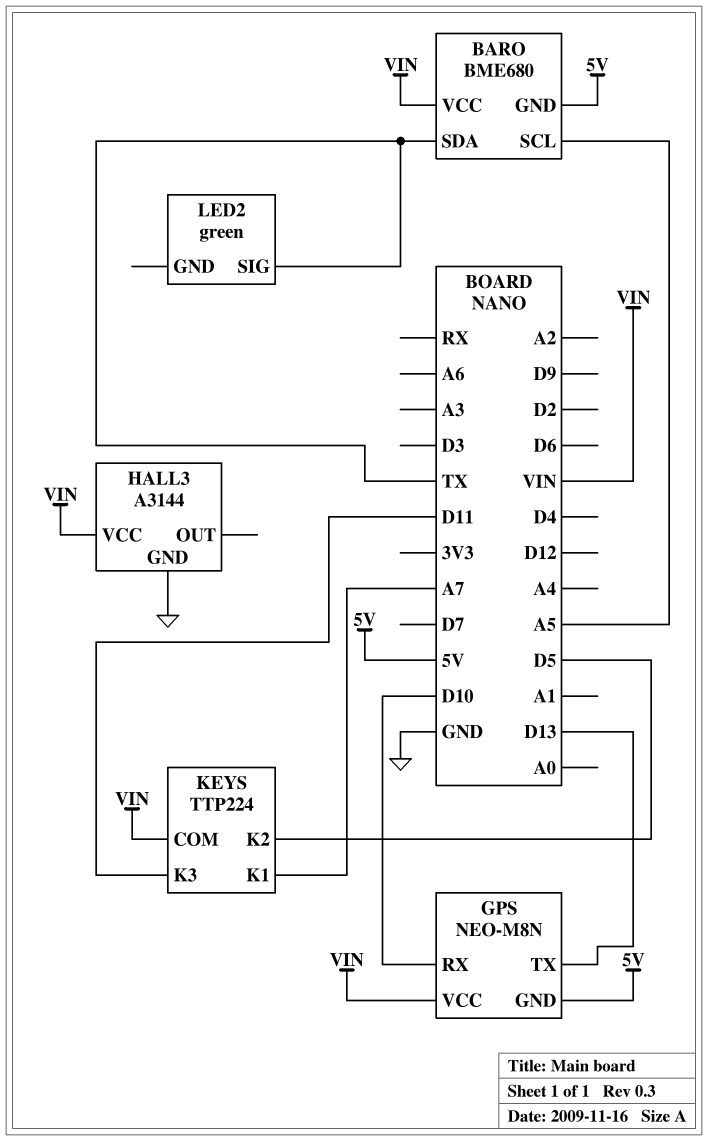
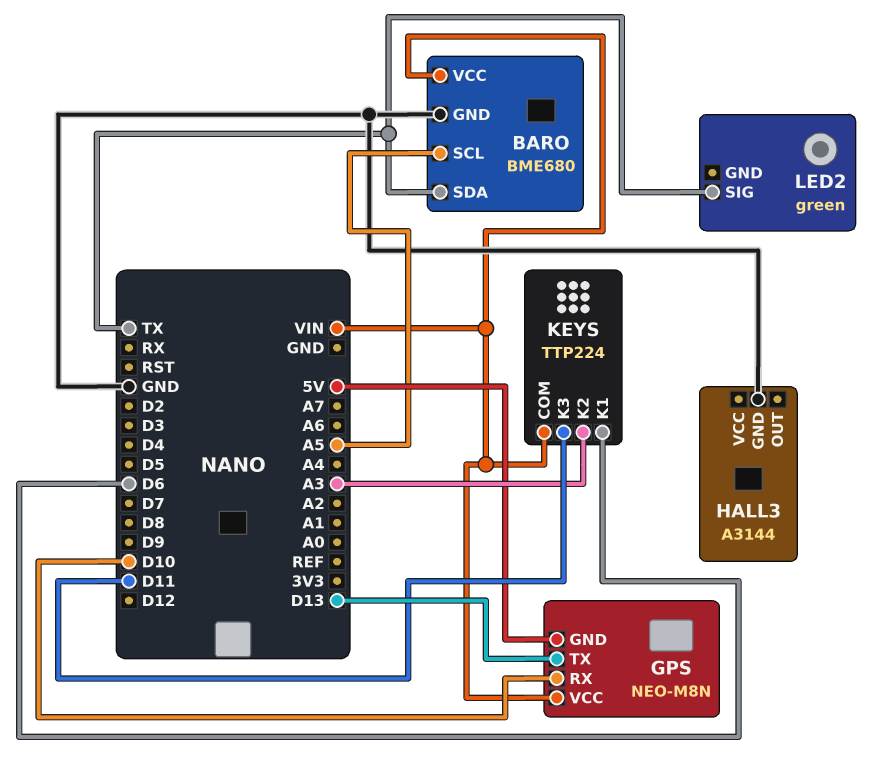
BARO pin GND: 5V -> GND
HALL3 pin VCC: VIN -> none
KEYS pin K1: A7 -> D6
KEYS pin K2: D5 -> A3

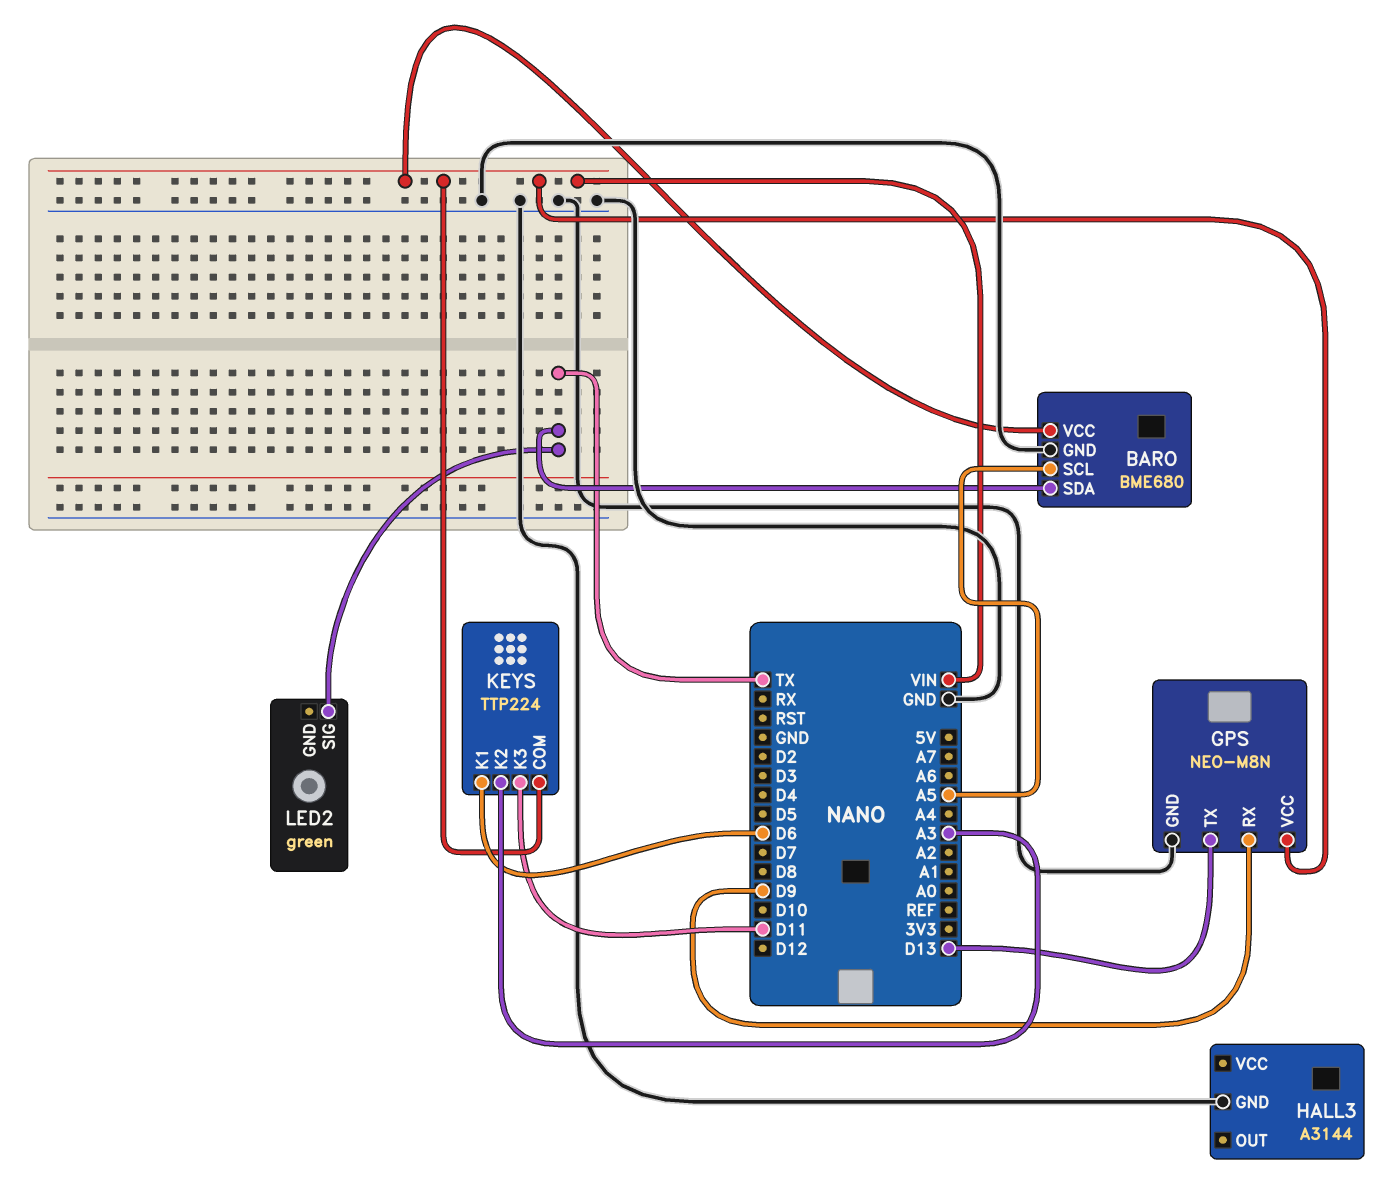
GPS pin GND: 5V -> GND
GPS pin RX: D10 -> D9

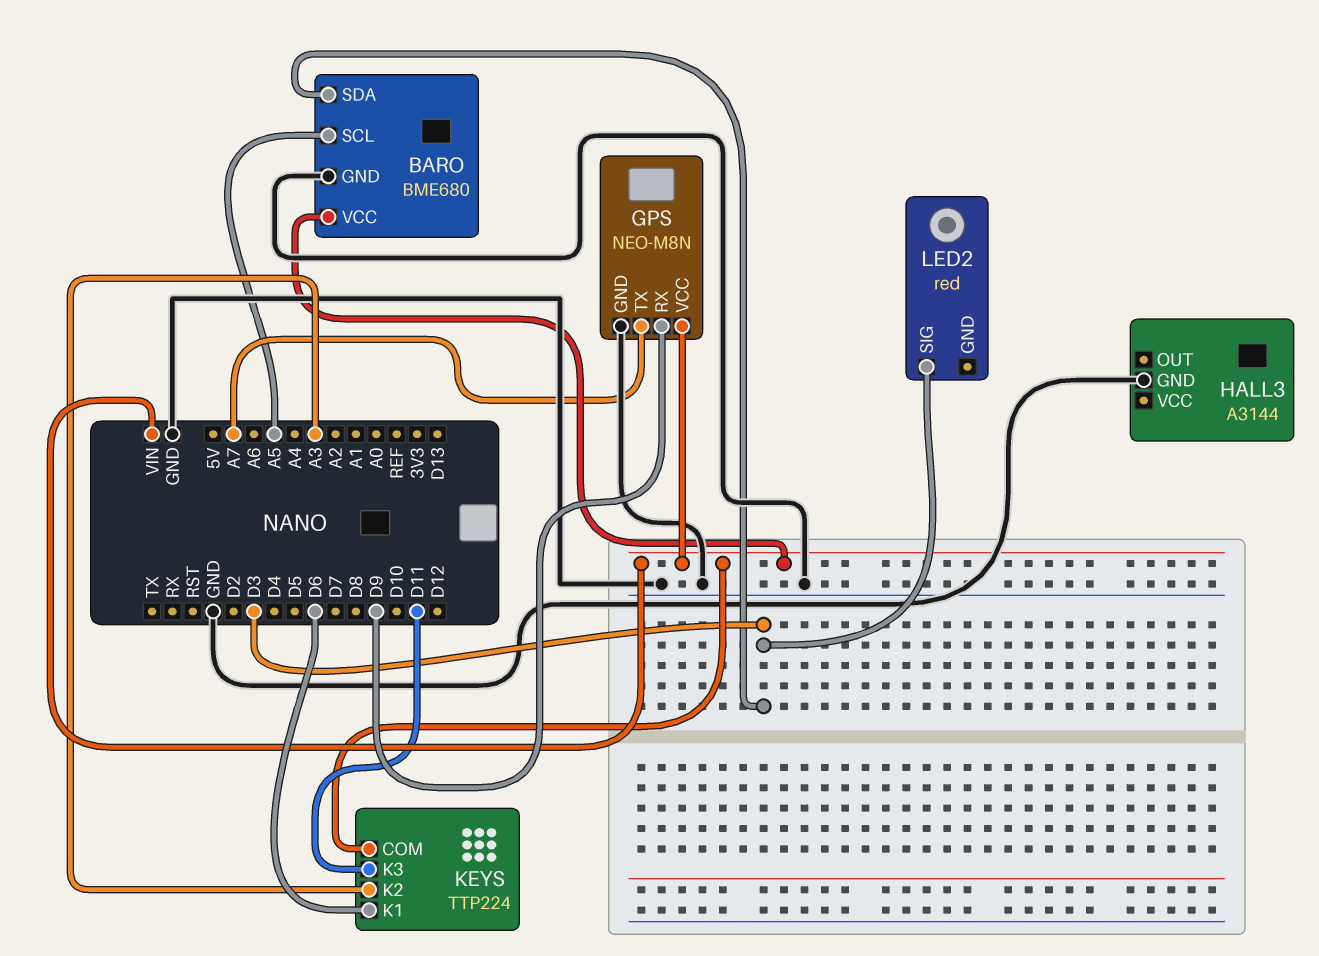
BARO pin SDA: TX -> D3
GPS pin TX: D13 -> A7
LED2: green -> red
LED2 pin SIG: TX -> D3

